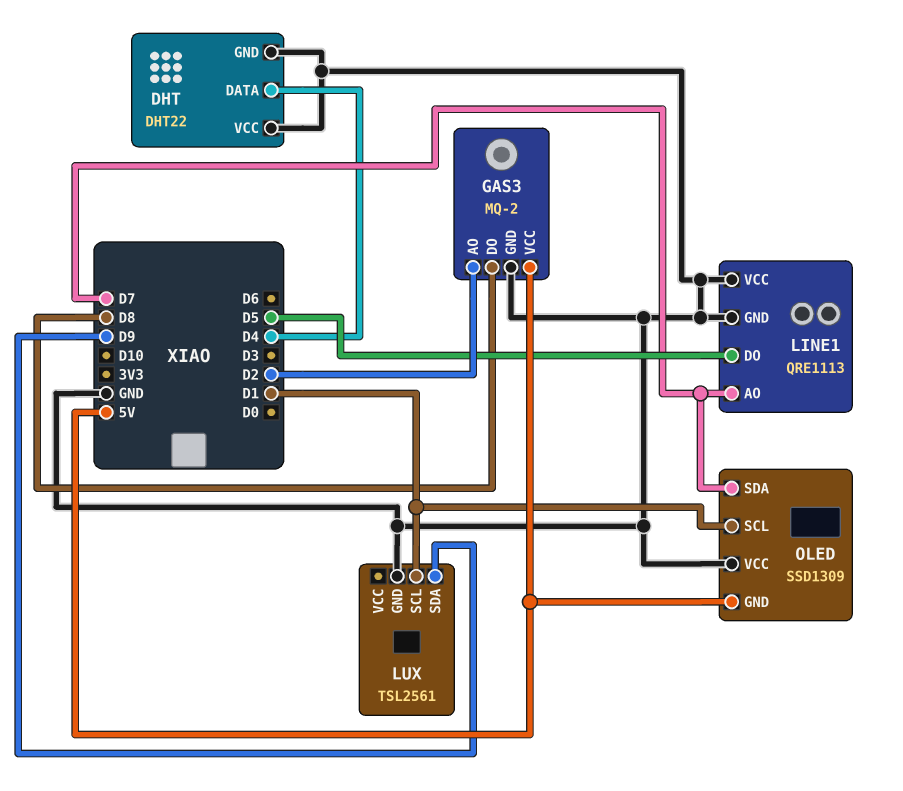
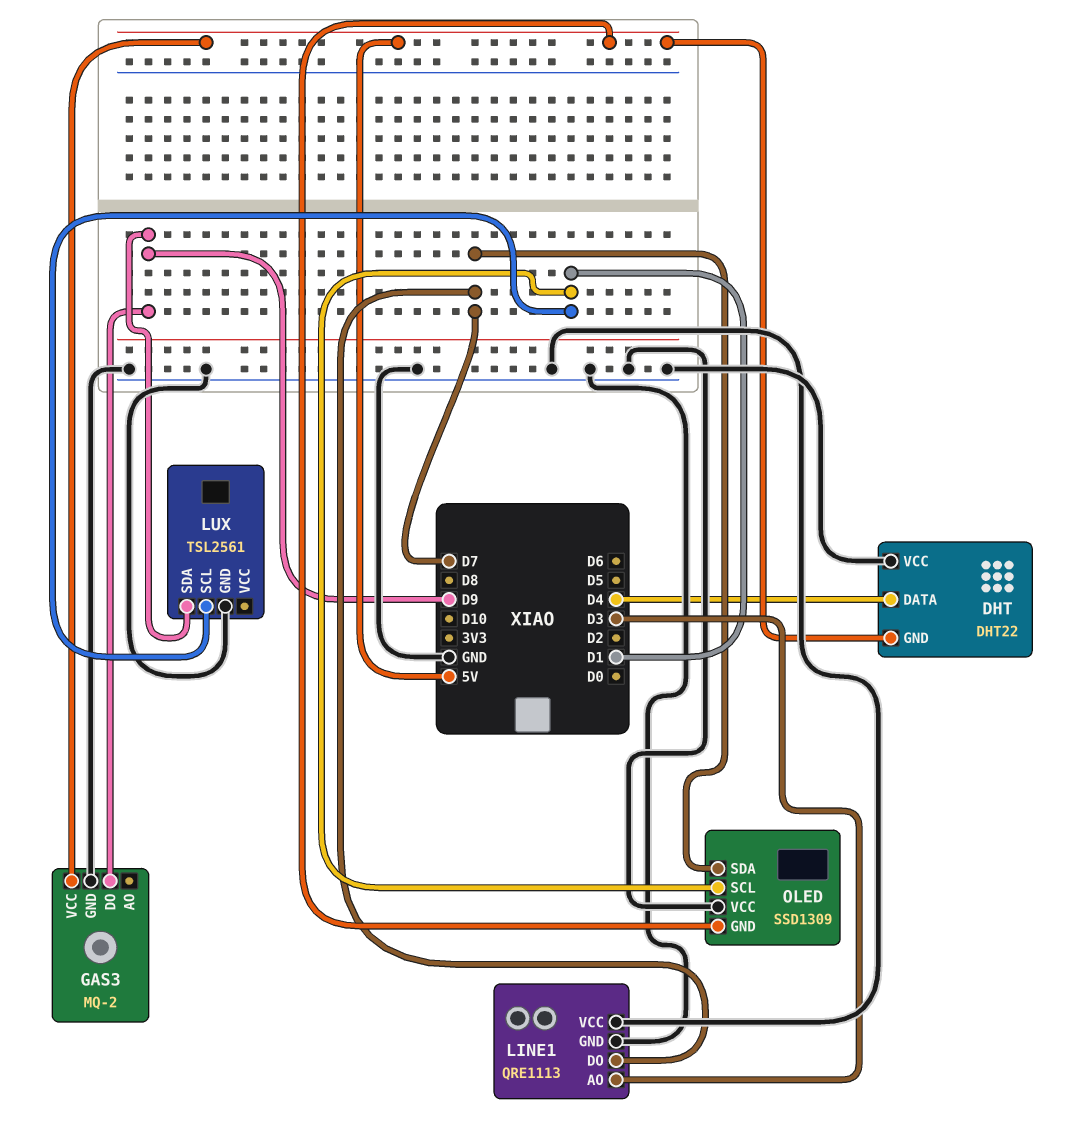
DHT pin GND: GND -> 5V
GAS3 pin AO: D2 -> none
GAS3 pin DO: D8 -> D9
LINE1 pin AO: D7 -> D3
LINE1 pin DO: D5 -> D7

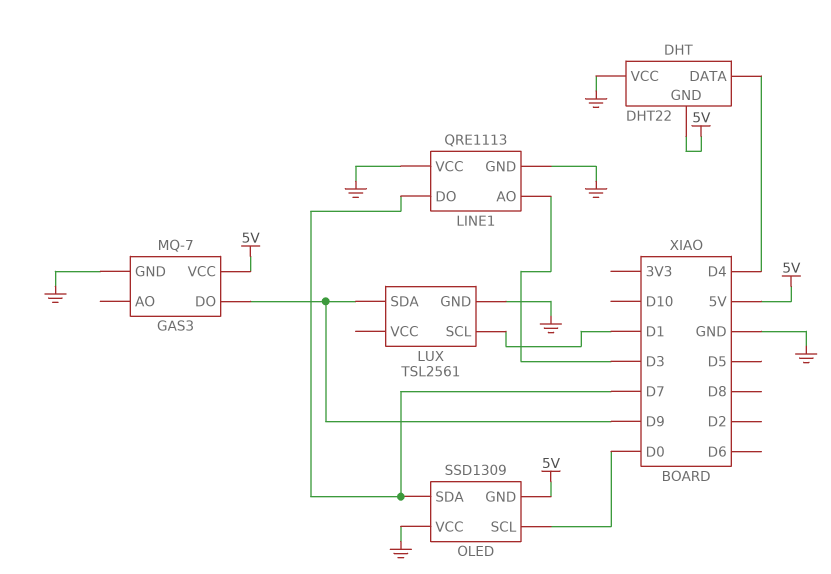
GAS3: MQ-2 -> MQ-7
OLED pin SCL: D1 -> D0

